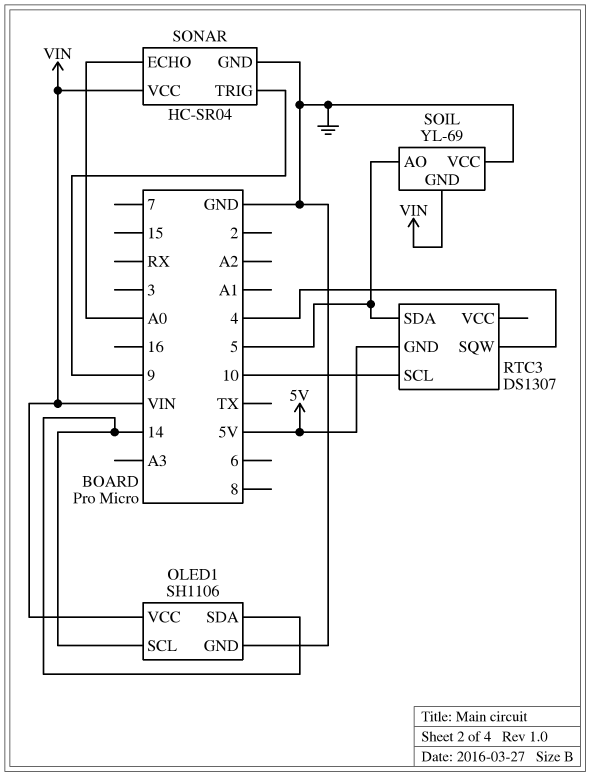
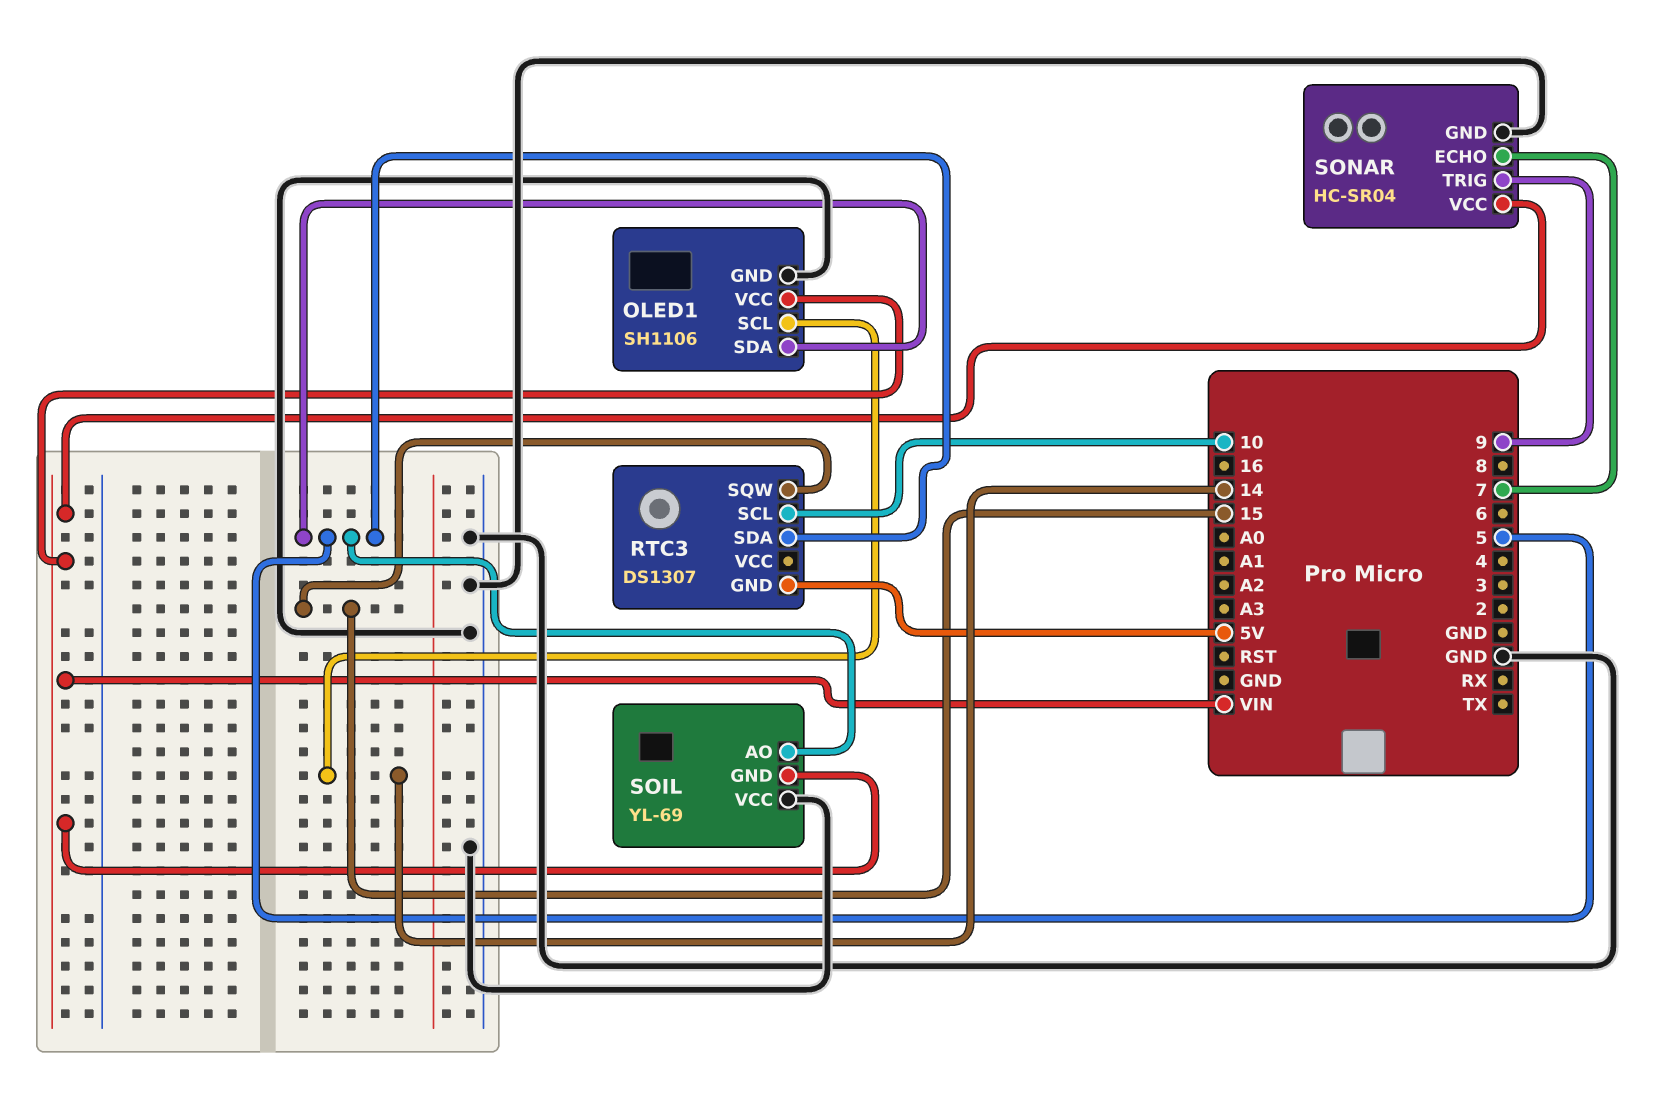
OLED1 pin SDA: 14 -> 5
RTC3 pin SQW: 4 -> 15
SONAR pin ECHO: A0 -> 7

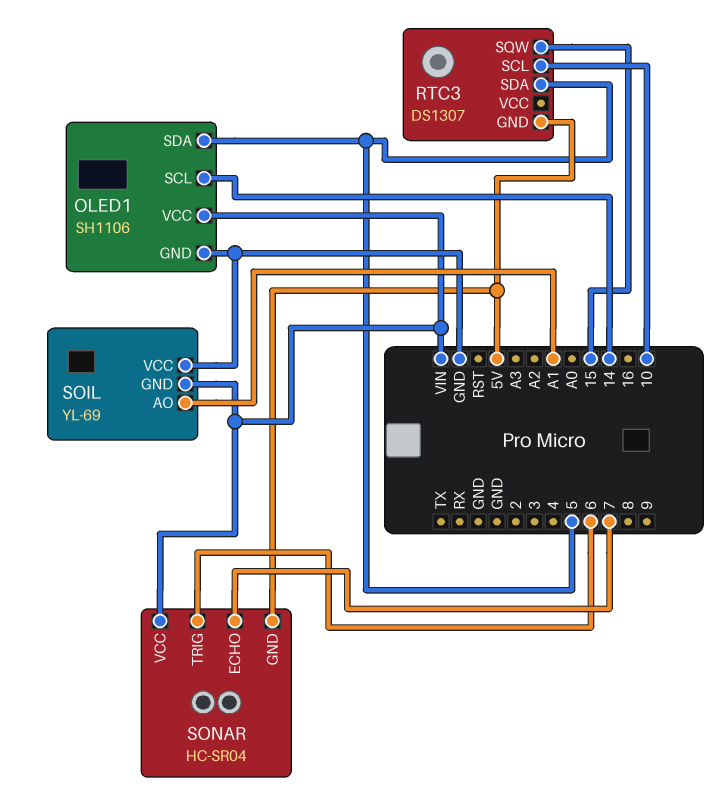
SOIL pin AO: 5 -> A1
SONAR pin GND: GND -> 5V
SONAR pin TRIG: 9 -> 6

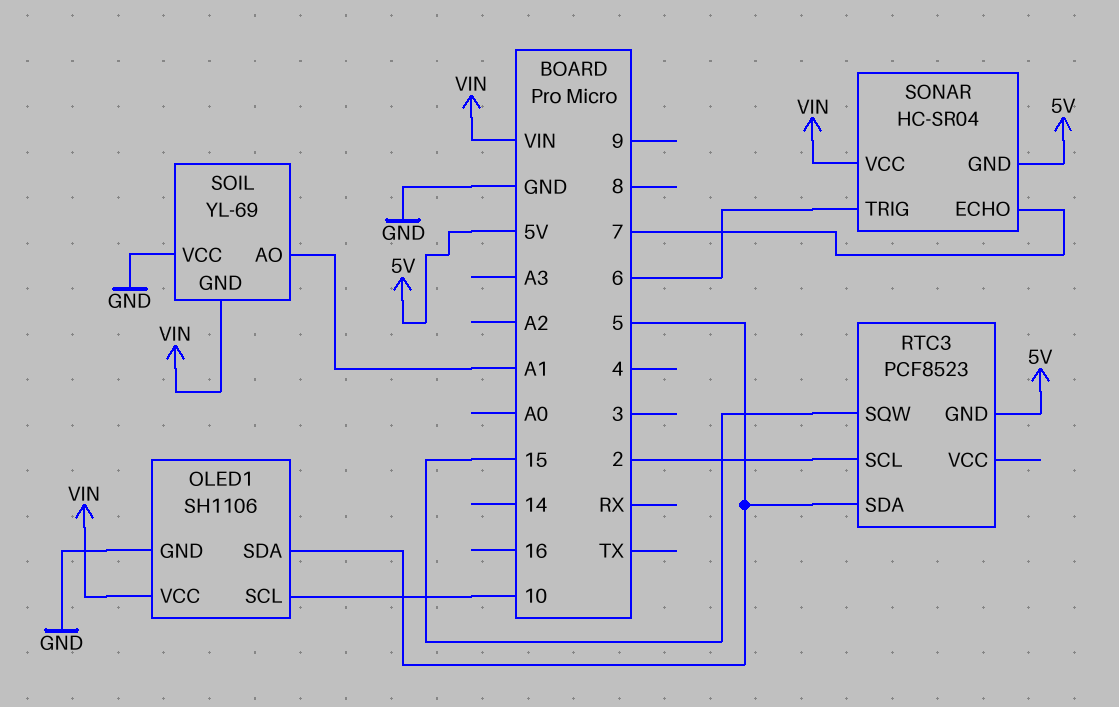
OLED1 pin SCL: 14 -> 10
RTC3: DS1307 -> PCF8523
RTC3 pin SCL: 10 -> 2

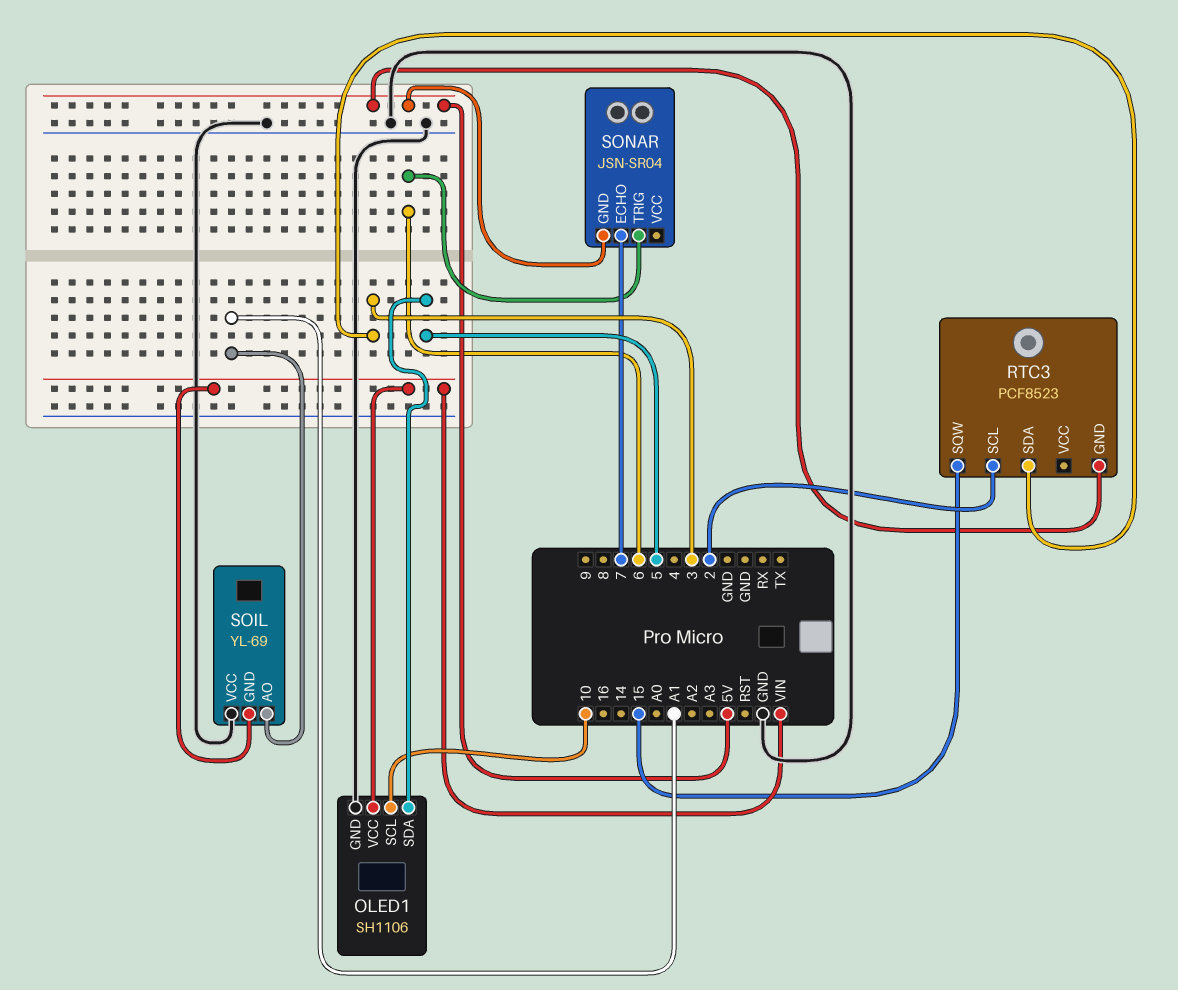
RTC3 pin SDA: 5 -> 3
SONAR: HC-SR04 -> JSN-SR04
SONAR pin VCC: VIN -> none

